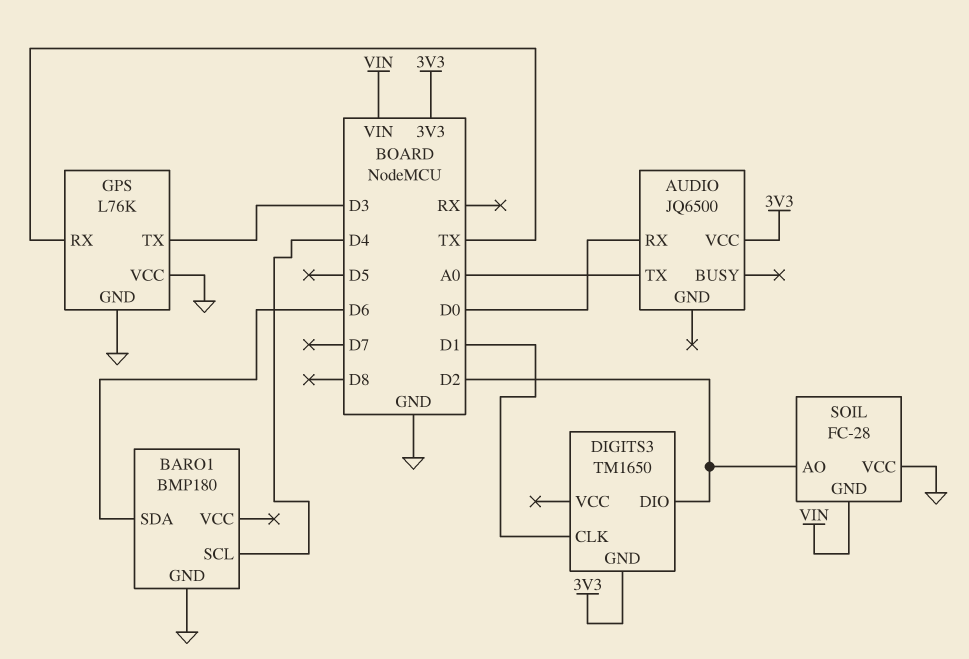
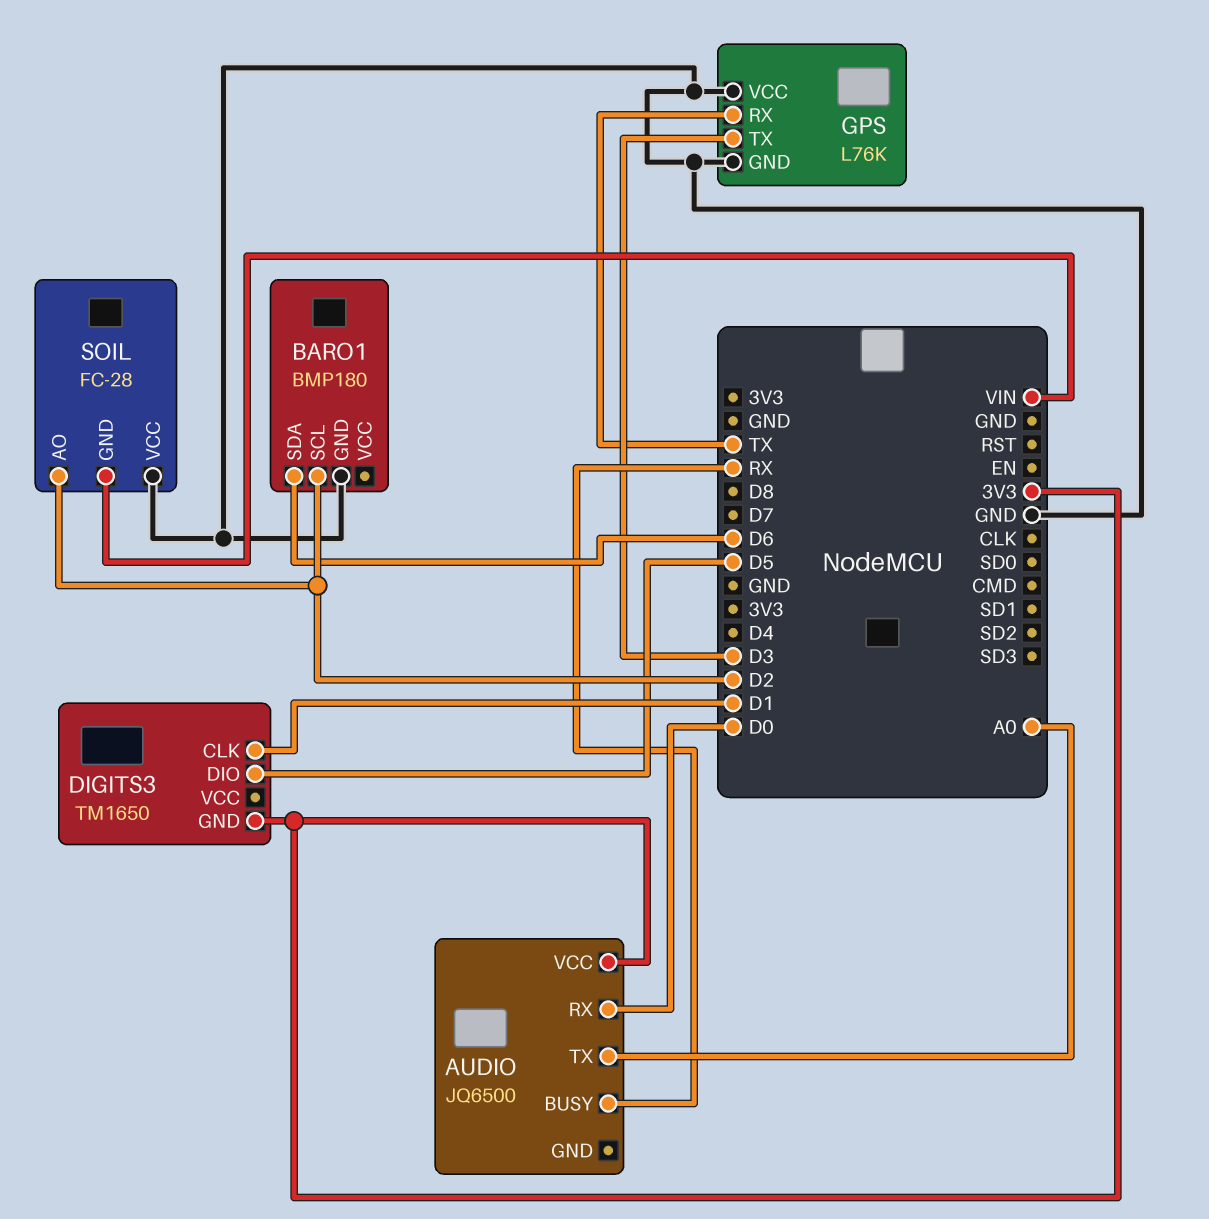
AUDIO pin BUSY: none -> RX
BARO1 pin SCL: D4 -> D2
DIGITS3 pin DIO: D2 -> D5

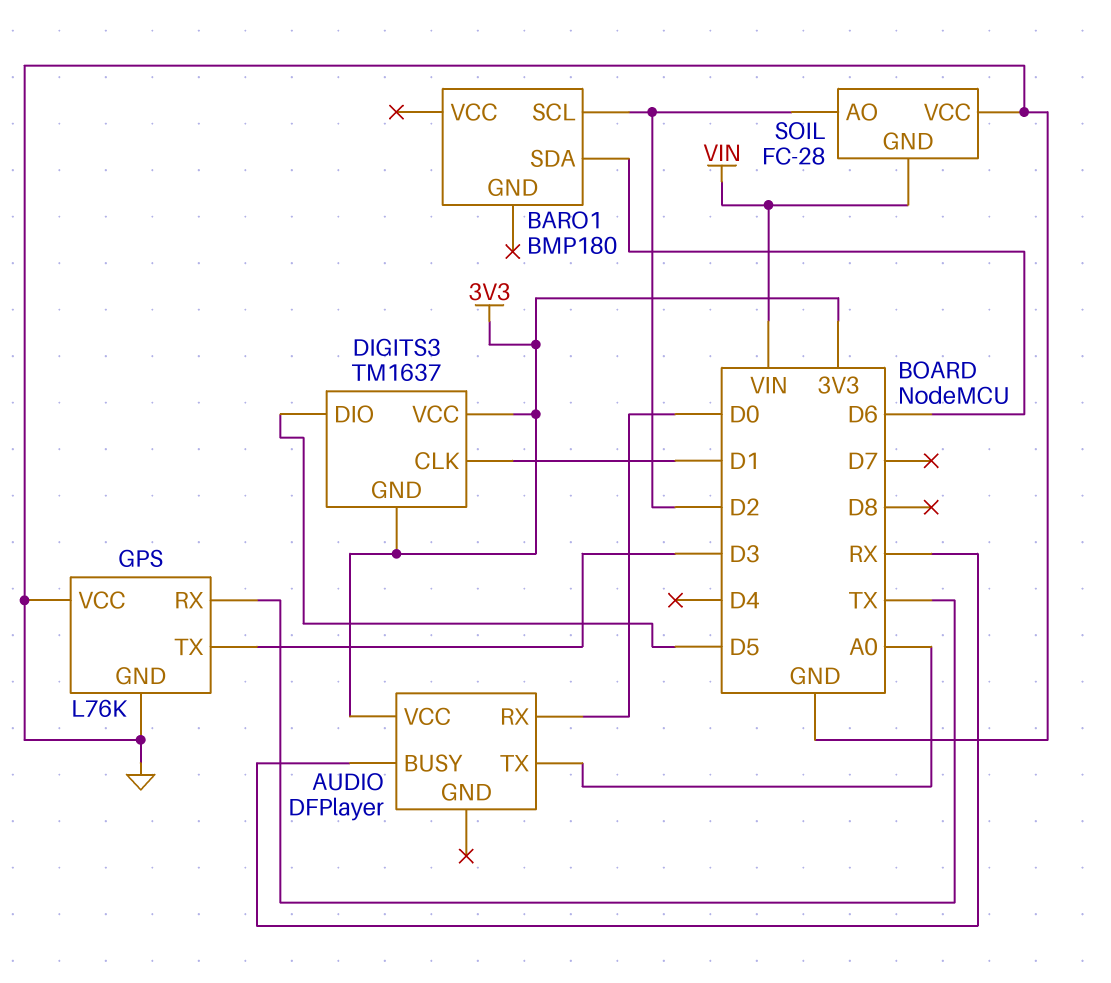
AUDIO: JQ6500 -> DFPlayer
BARO1 pin GND: GND -> none
DIGITS3: TM1650 -> TM1637
DIGITS3 pin VCC: none -> 3V3

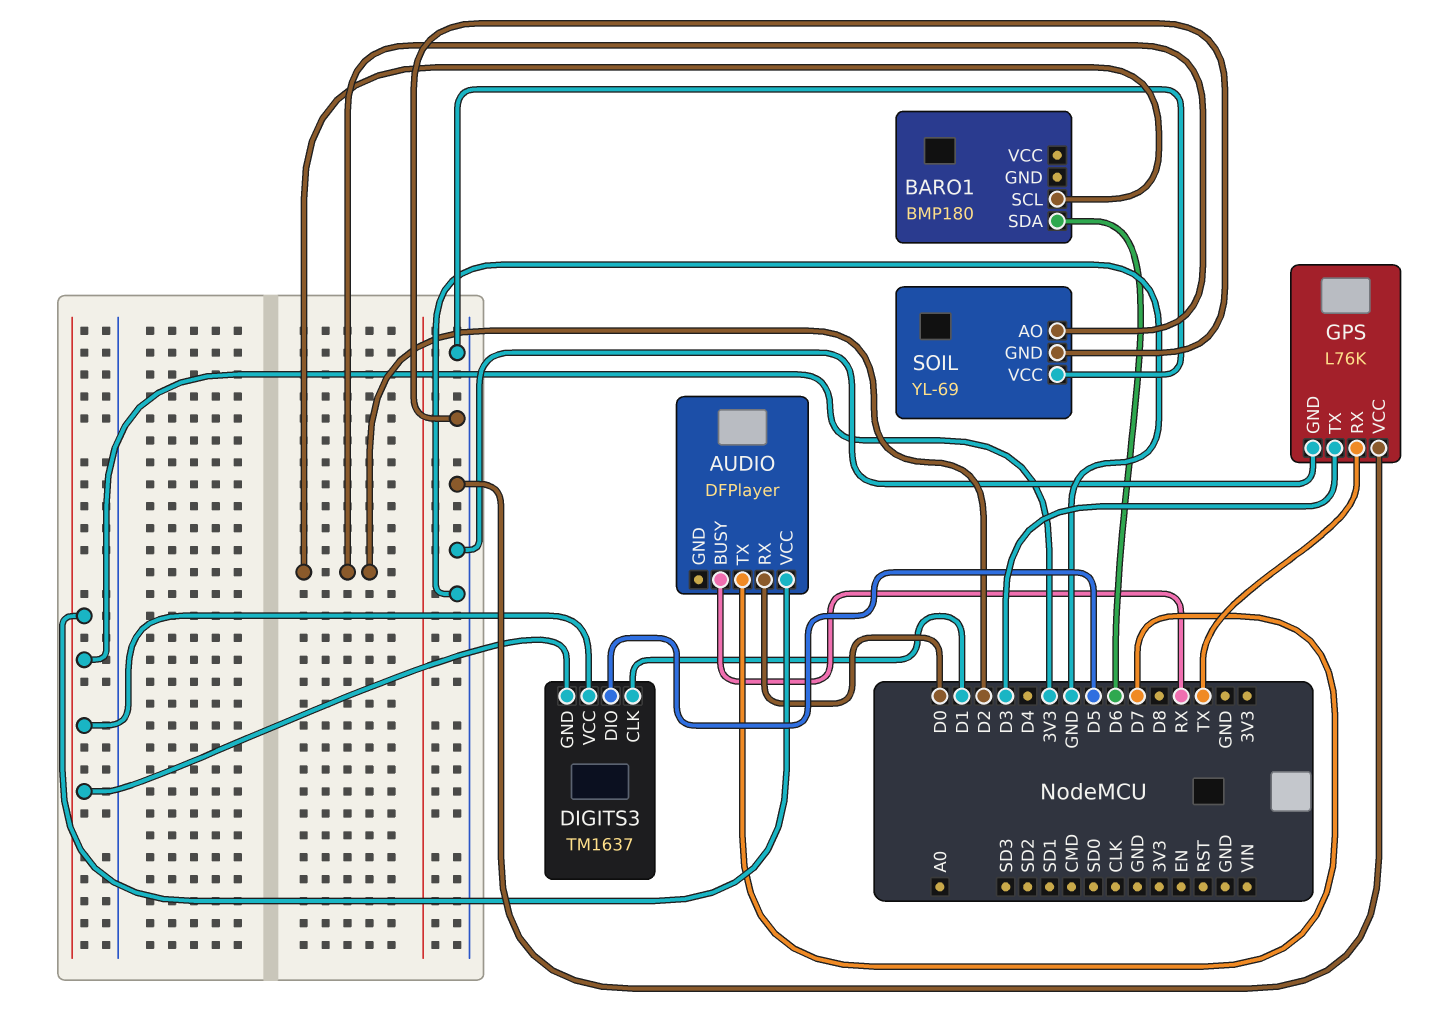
AUDIO pin TX: A0 -> D7
SOIL: FC-28 -> YL-69
SOIL pin GND: VIN -> GND

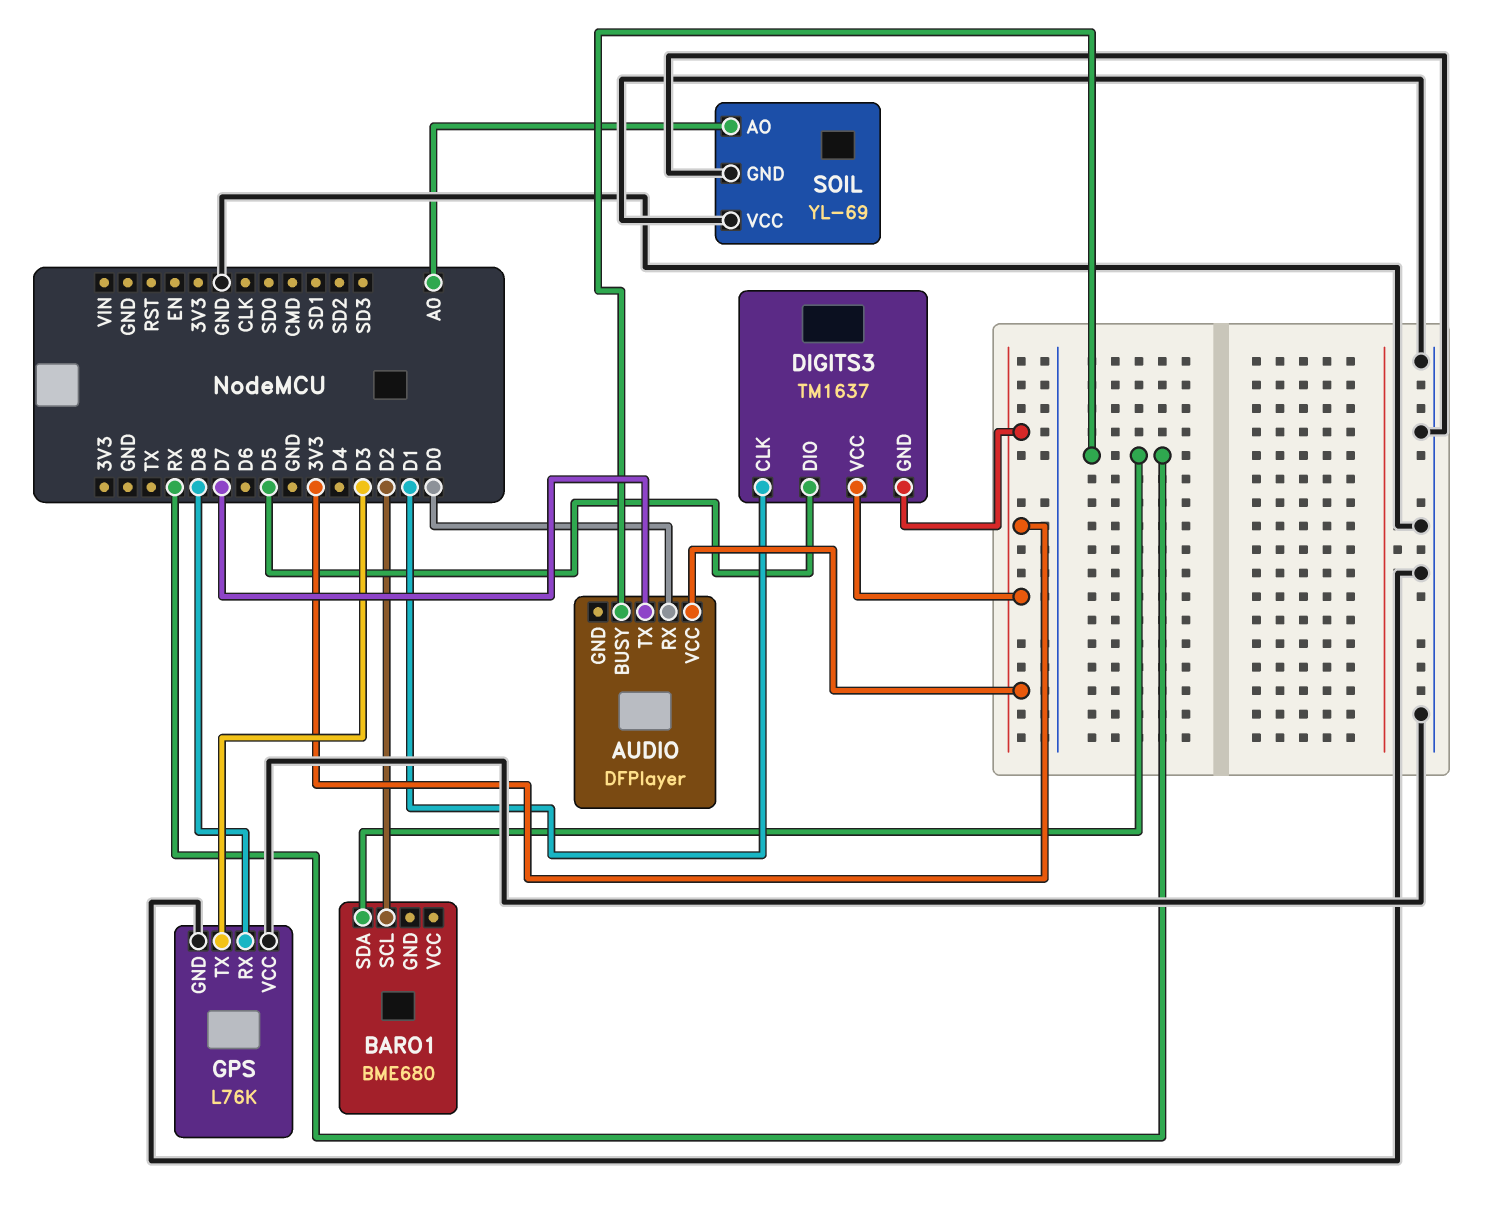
BARO1: BMP180 -> BME680
BARO1 pin SDA: D6 -> RX
GPS pin RX: TX -> D8
SOIL pin AO: D2 -> A0

